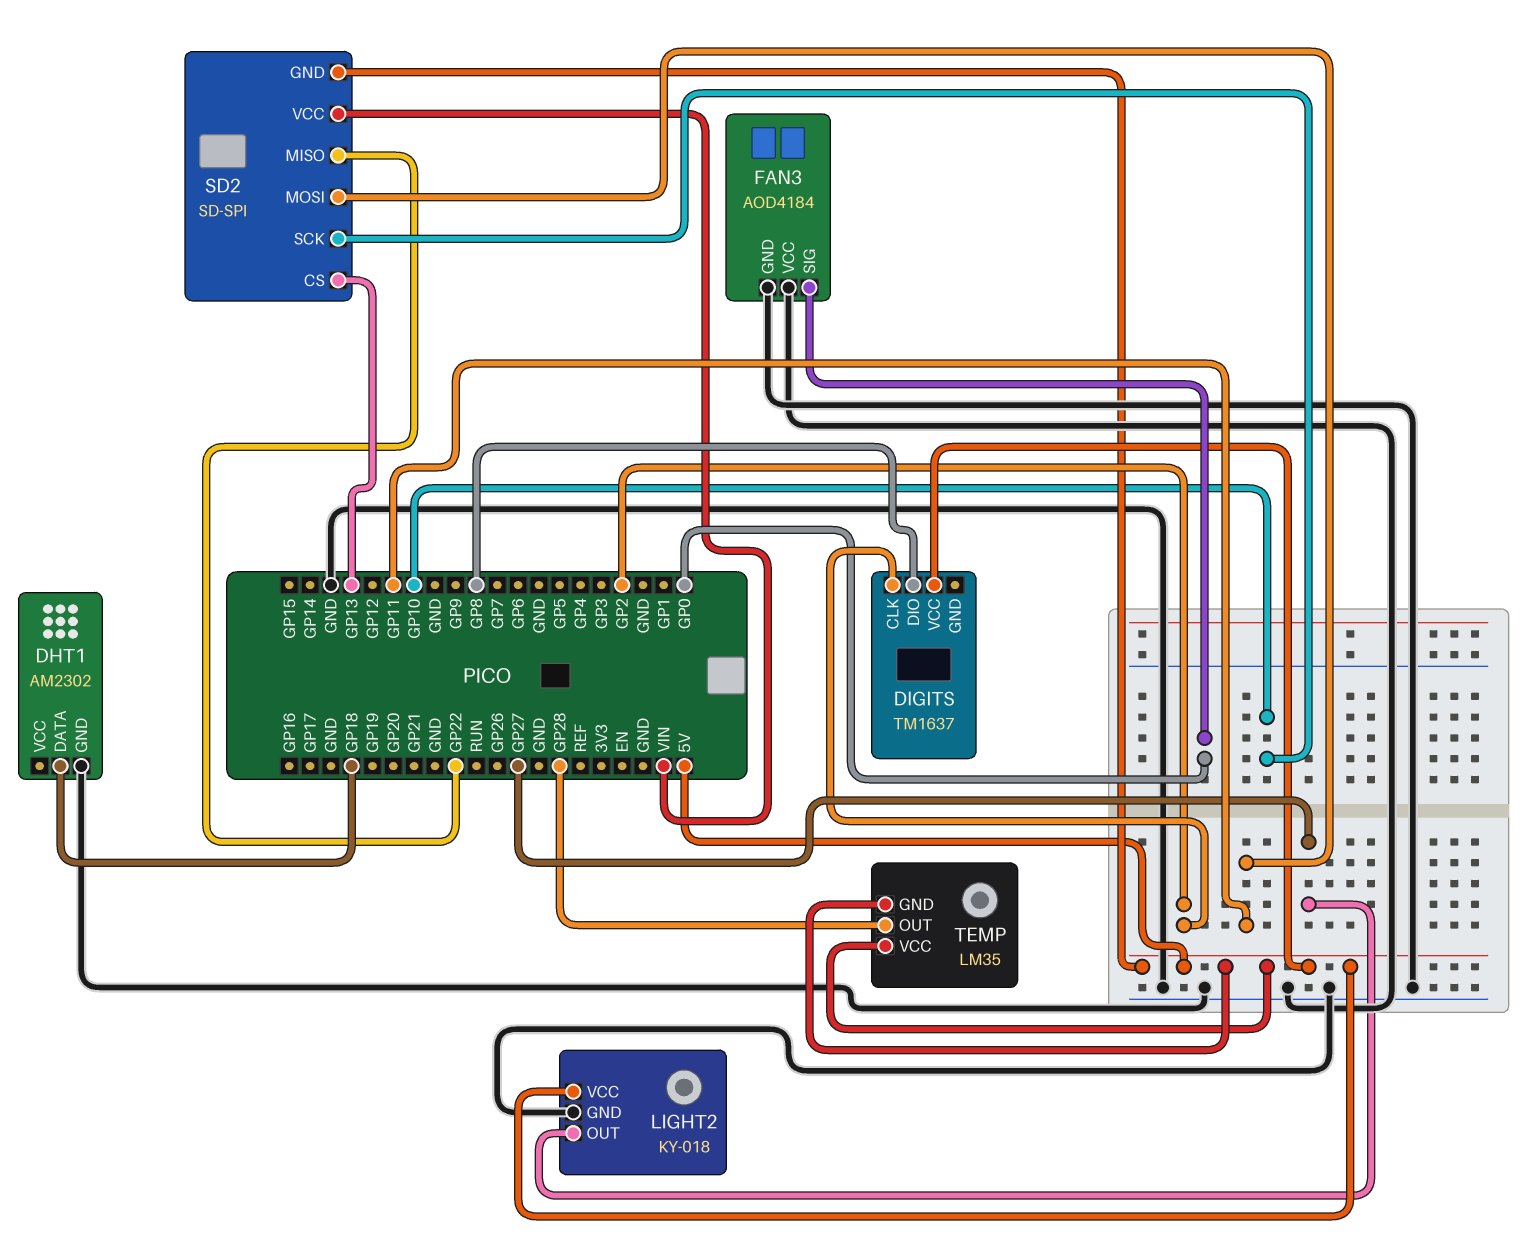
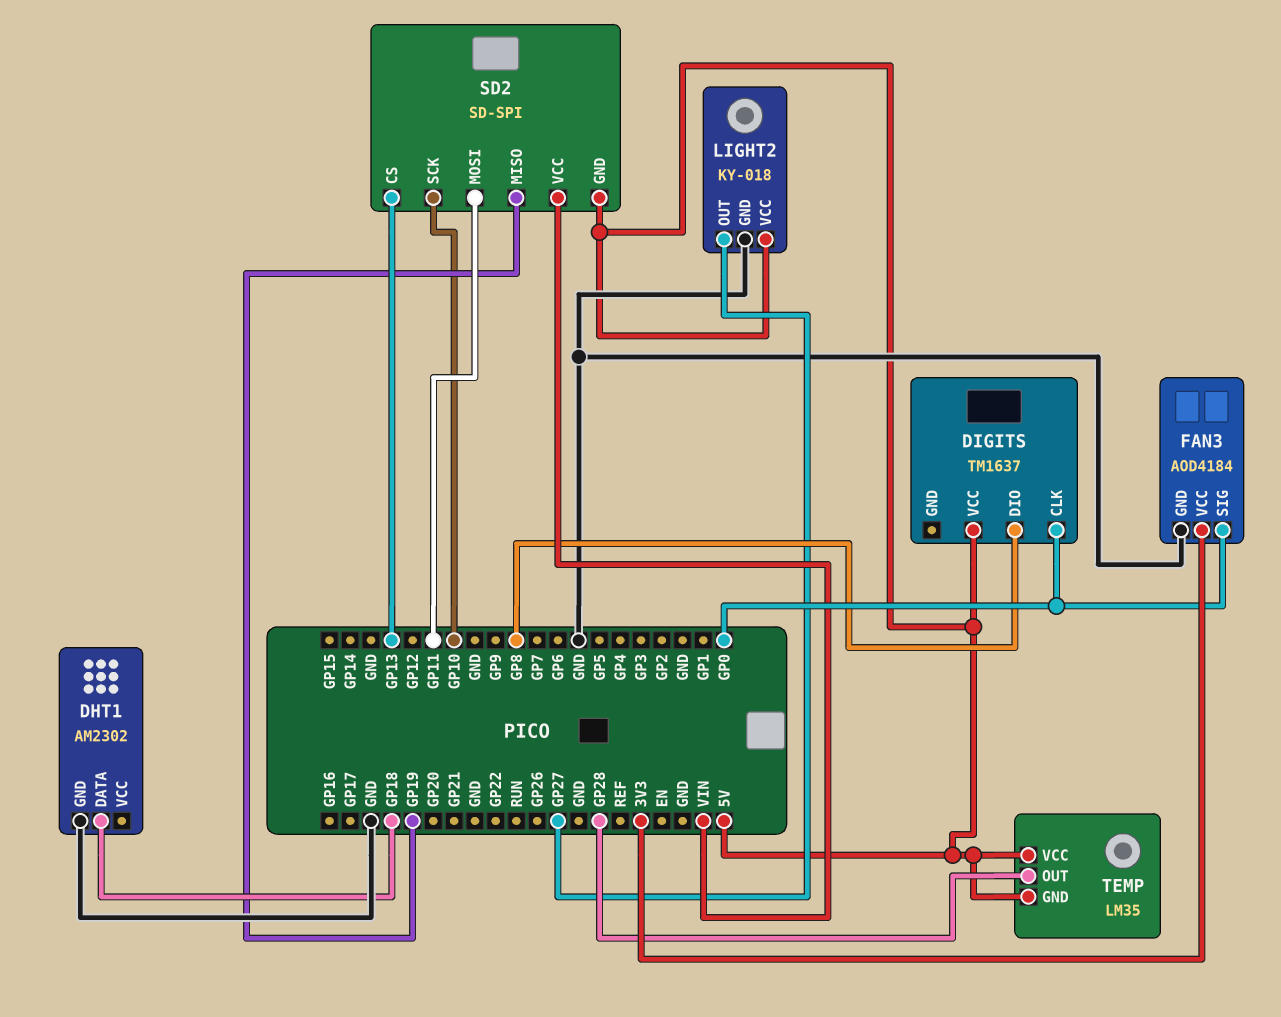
DIGITS pin CLK: GP2 -> GP0
FAN3 pin VCC: GND -> 3V3
SD2 pin MISO: GP22 -> GP19

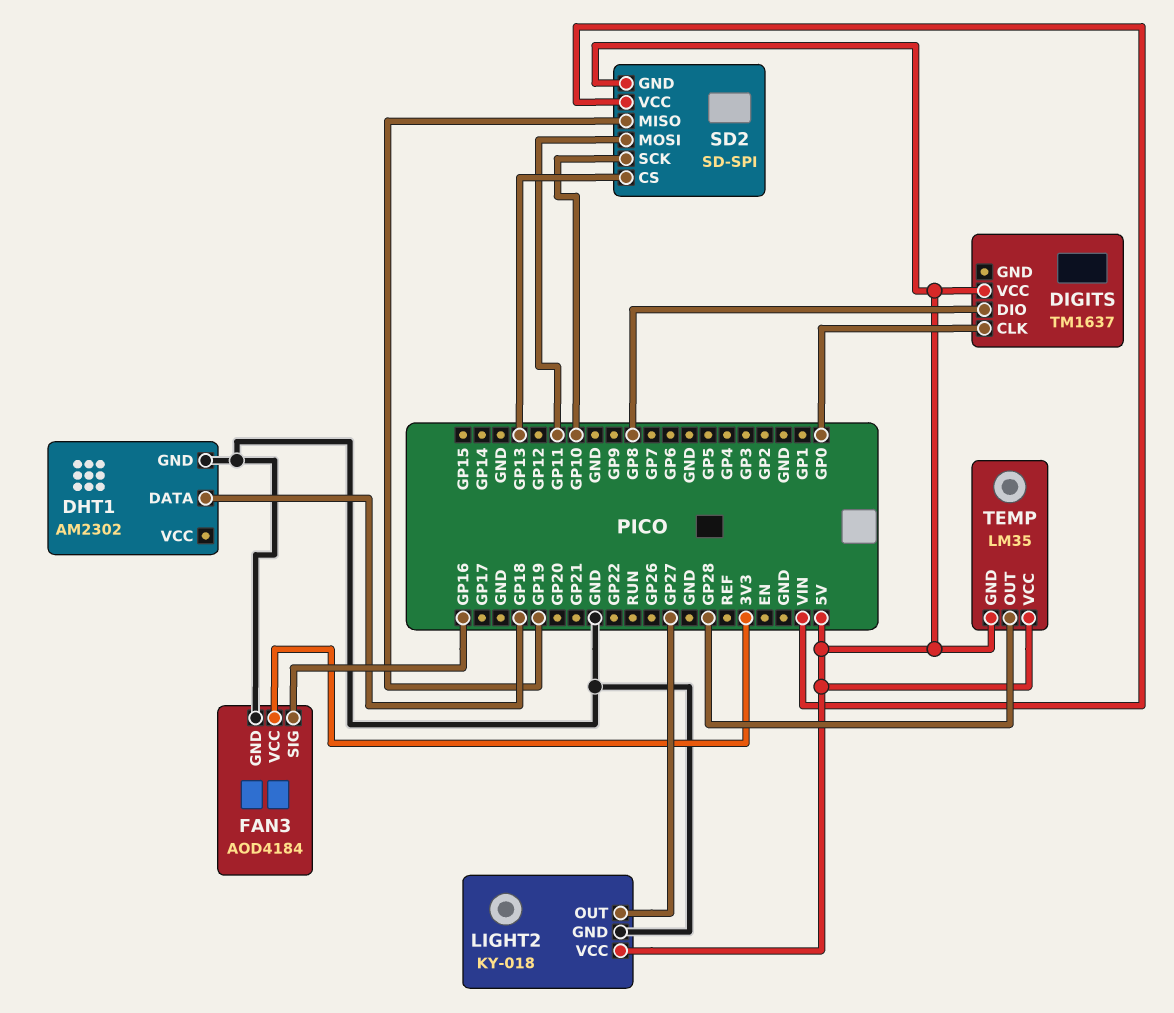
FAN3 pin SIG: GP0 -> GP16

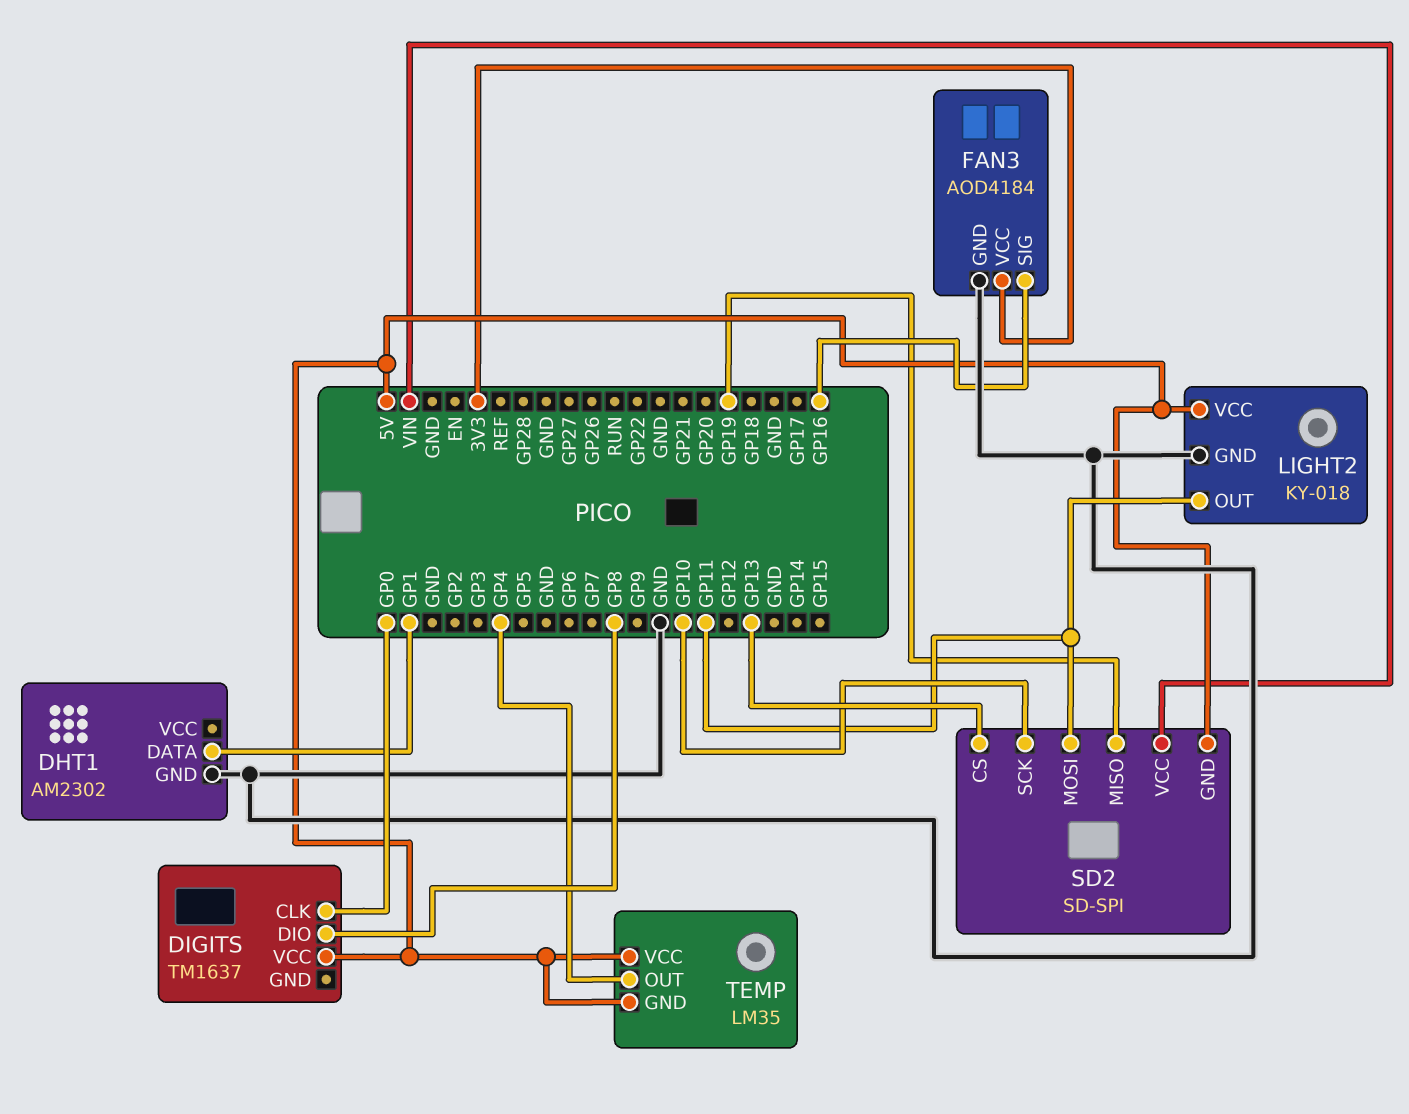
DHT1 pin DATA: GP18 -> GP1
LIGHT2 pin OUT: GP27 -> GP11
TEMP pin OUT: GP28 -> GP4

